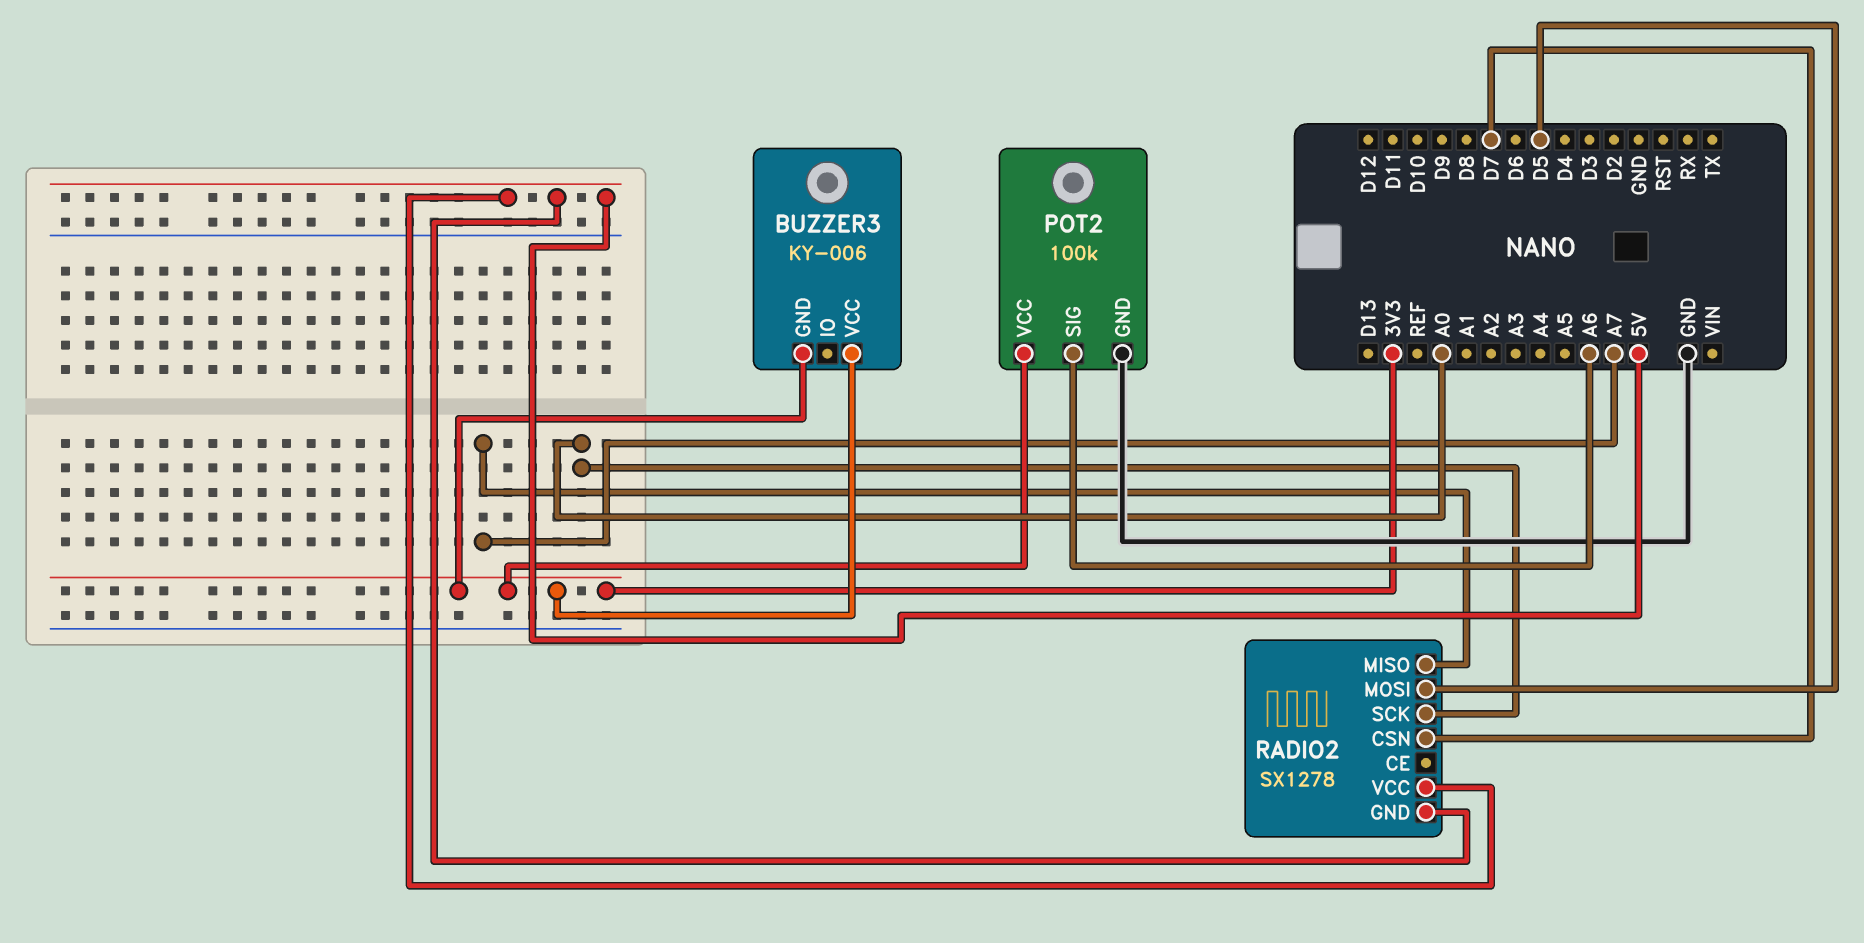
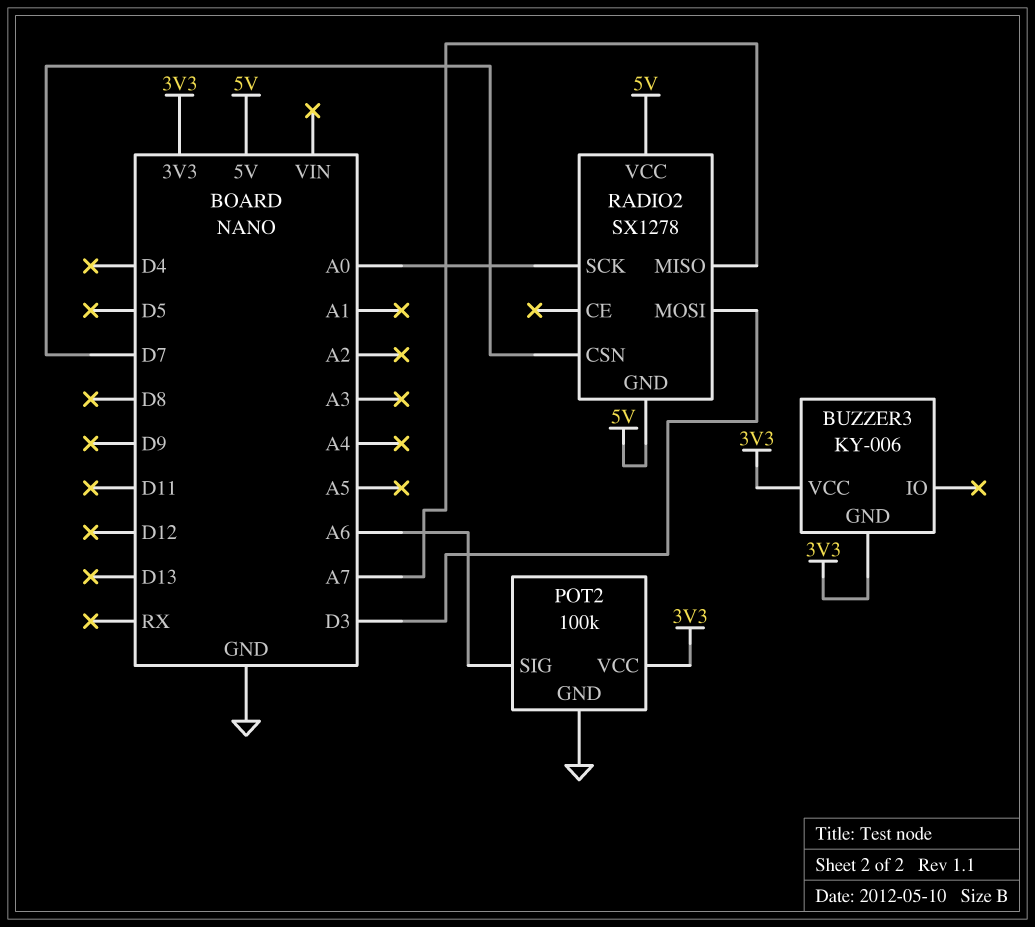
RADIO2 pin MOSI: D5 -> D3

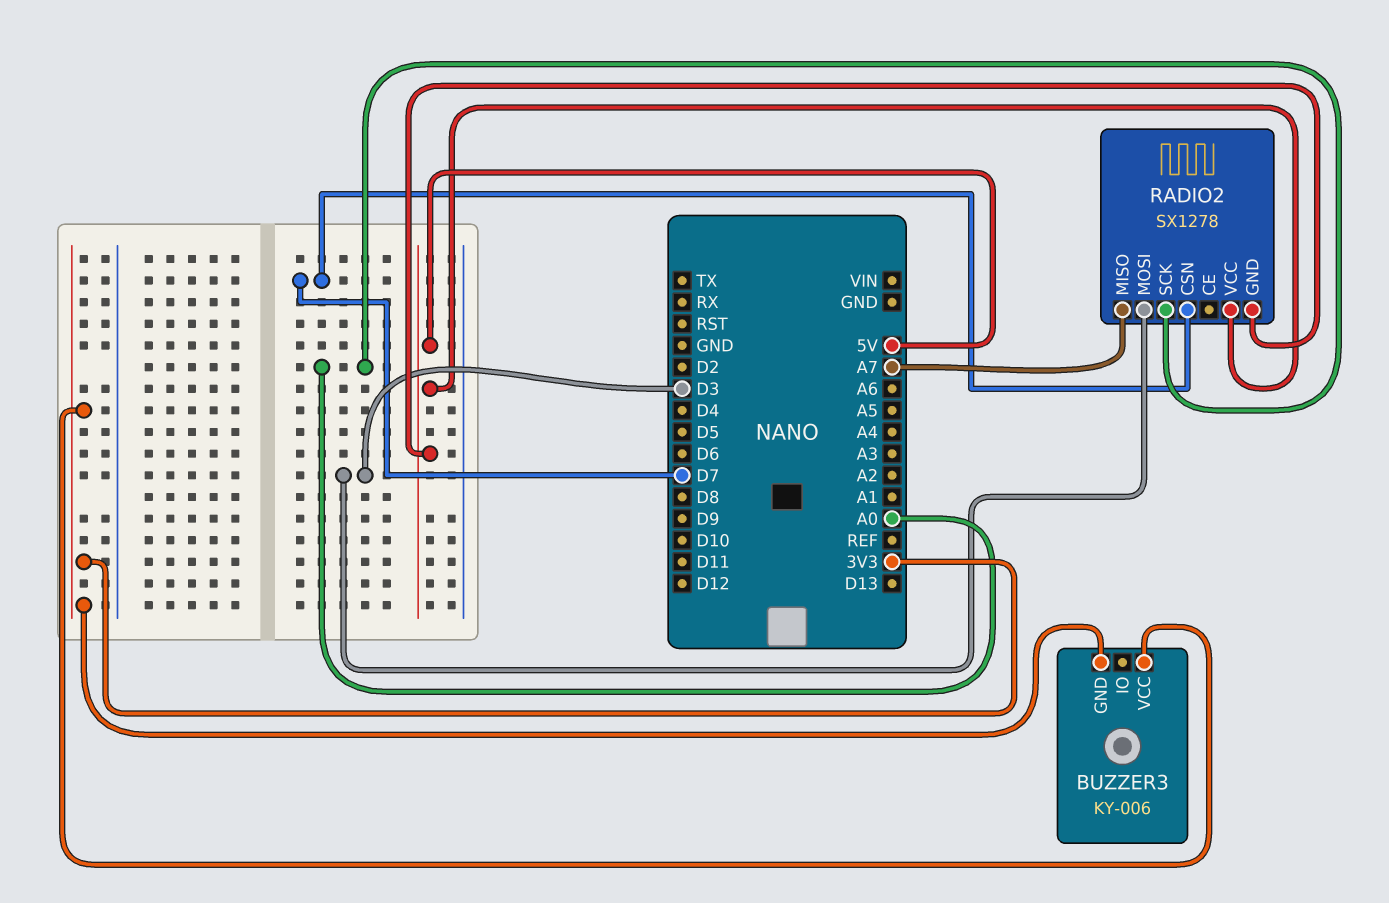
POT2: 100k -> none
POT2 pin GND: GND -> none
POT2 pin SIG: A6 -> none
POT2 pin VCC: 3V3 -> none

